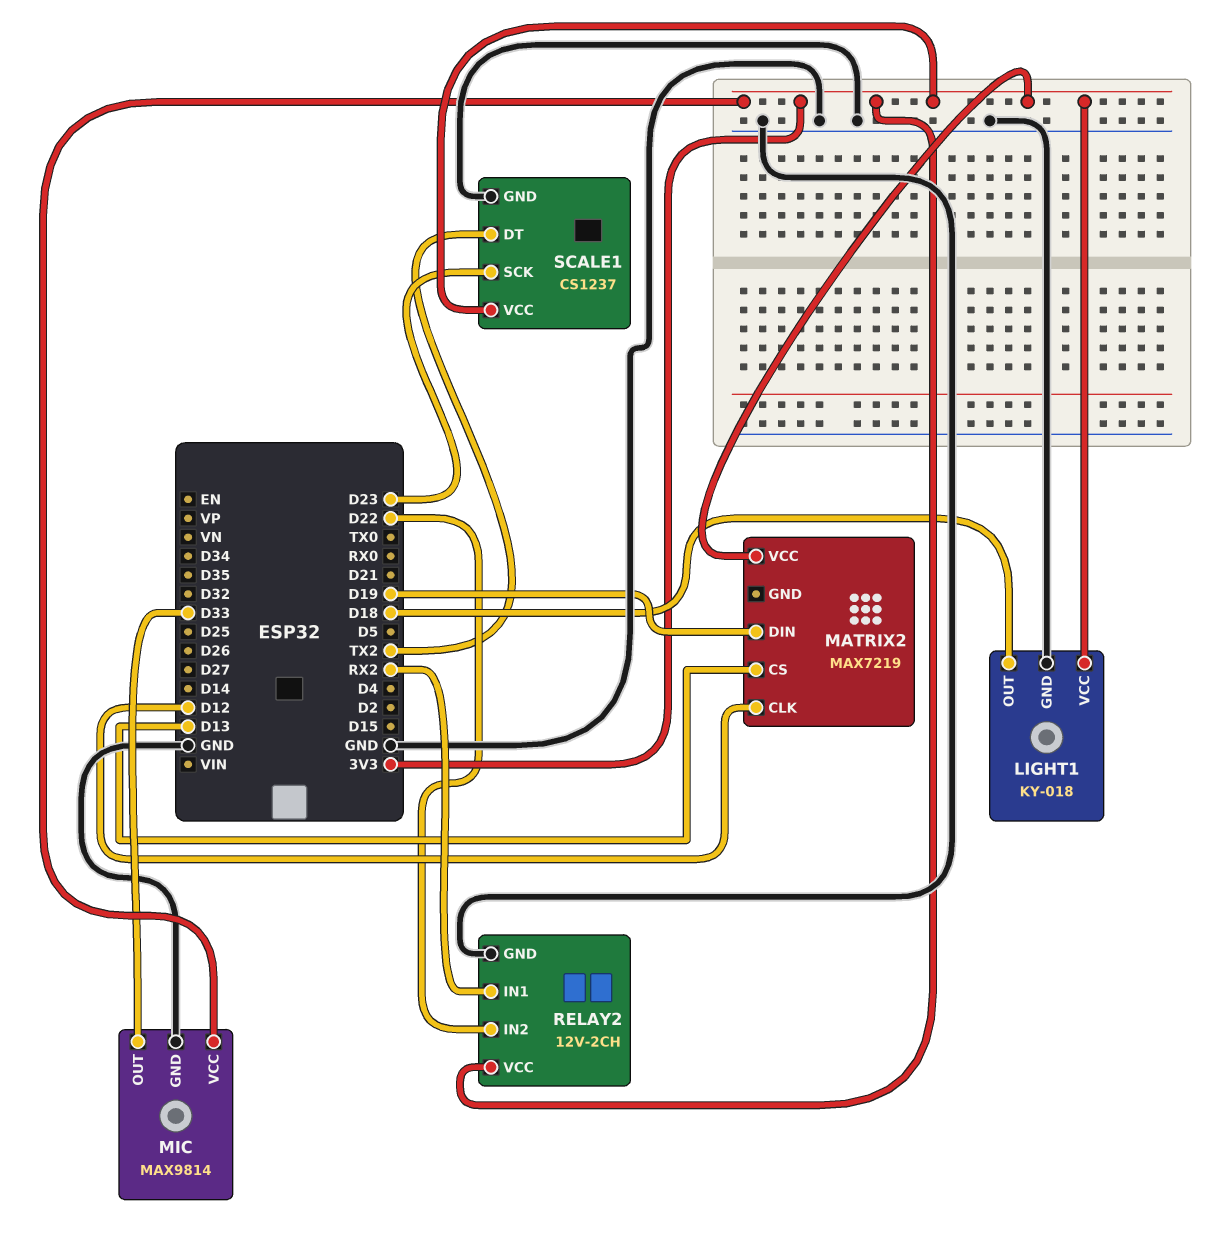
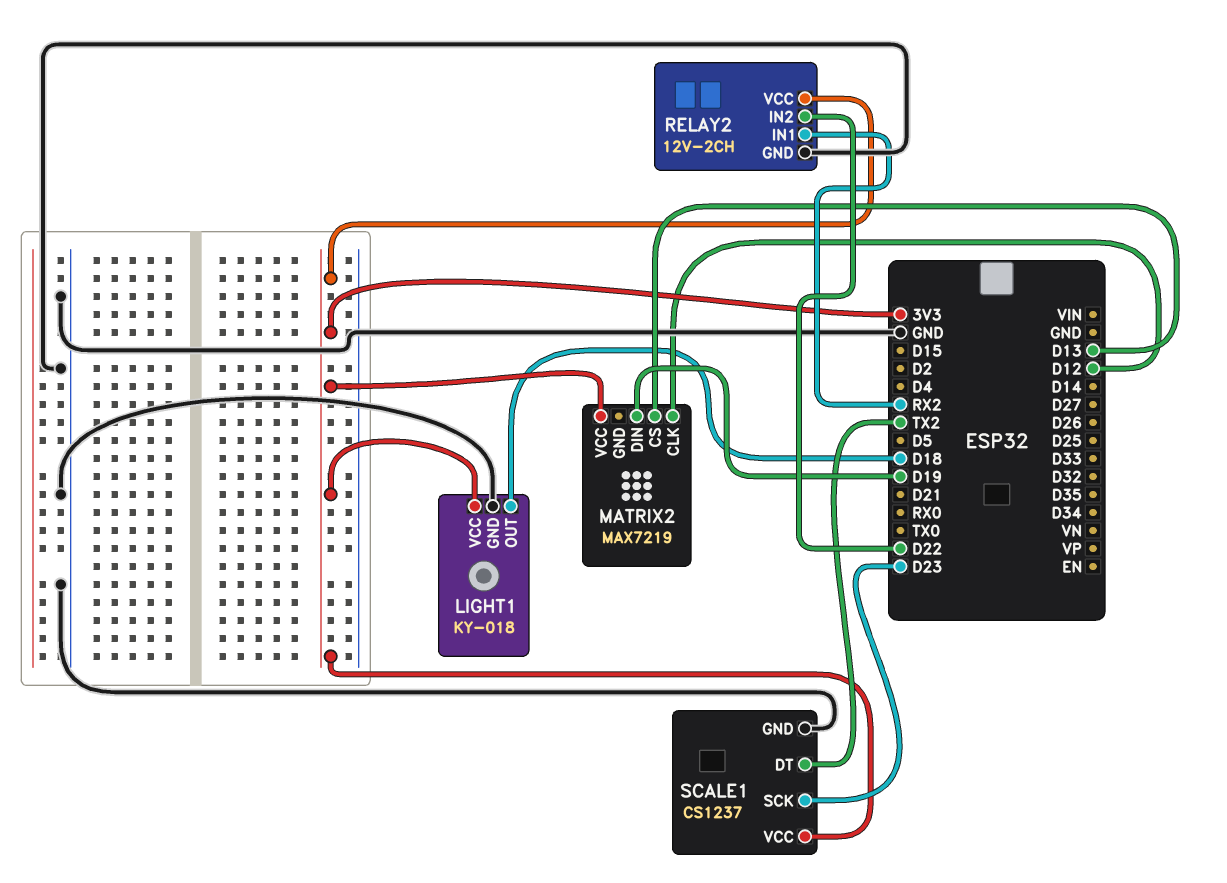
MIC: MAX9814 -> none
MIC pin GND: GND -> none
MIC pin OUT: D33 -> none
MIC pin VCC: 3V3 -> none

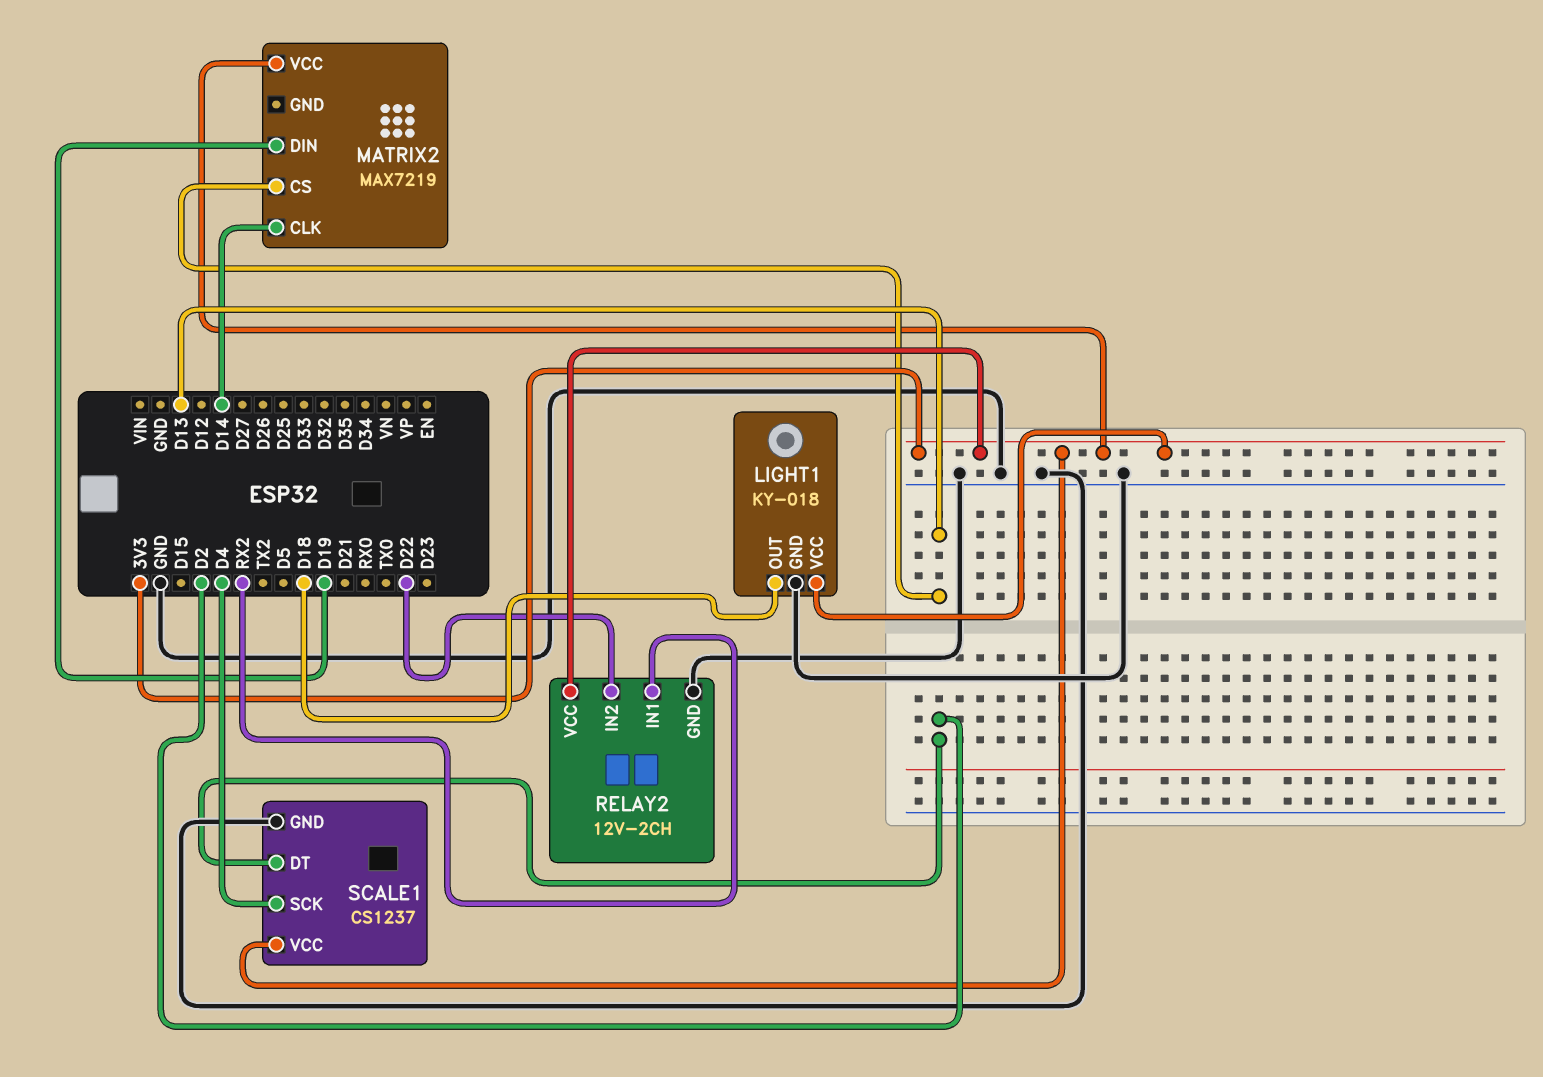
MATRIX2 pin CLK: D12 -> D14
SCALE1 pin DT: TX2 -> D2
SCALE1 pin SCK: D23 -> D4

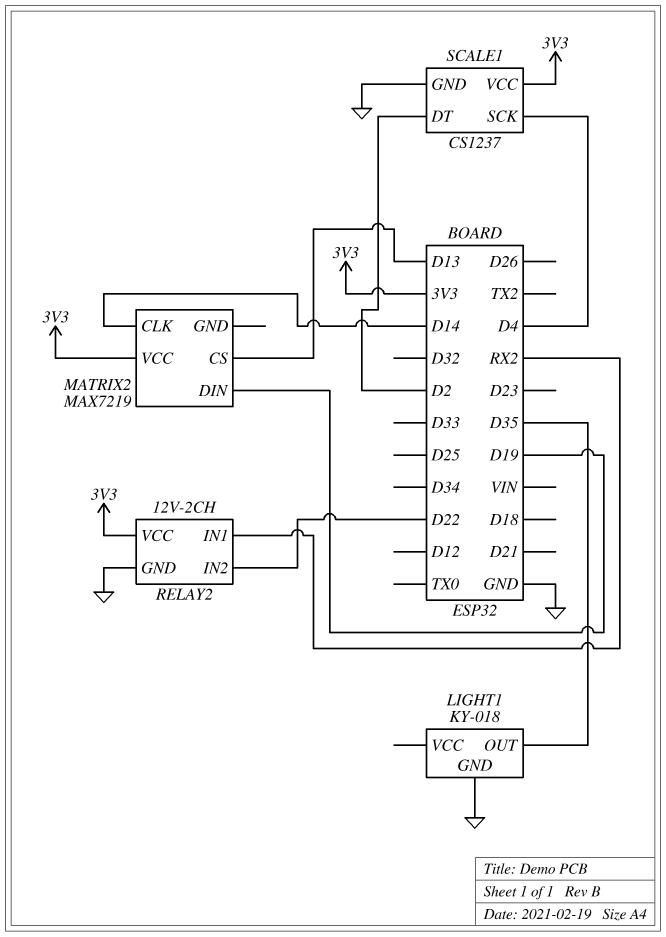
LIGHT1 pin OUT: D18 -> D35
LIGHT1 pin VCC: 3V3 -> none

